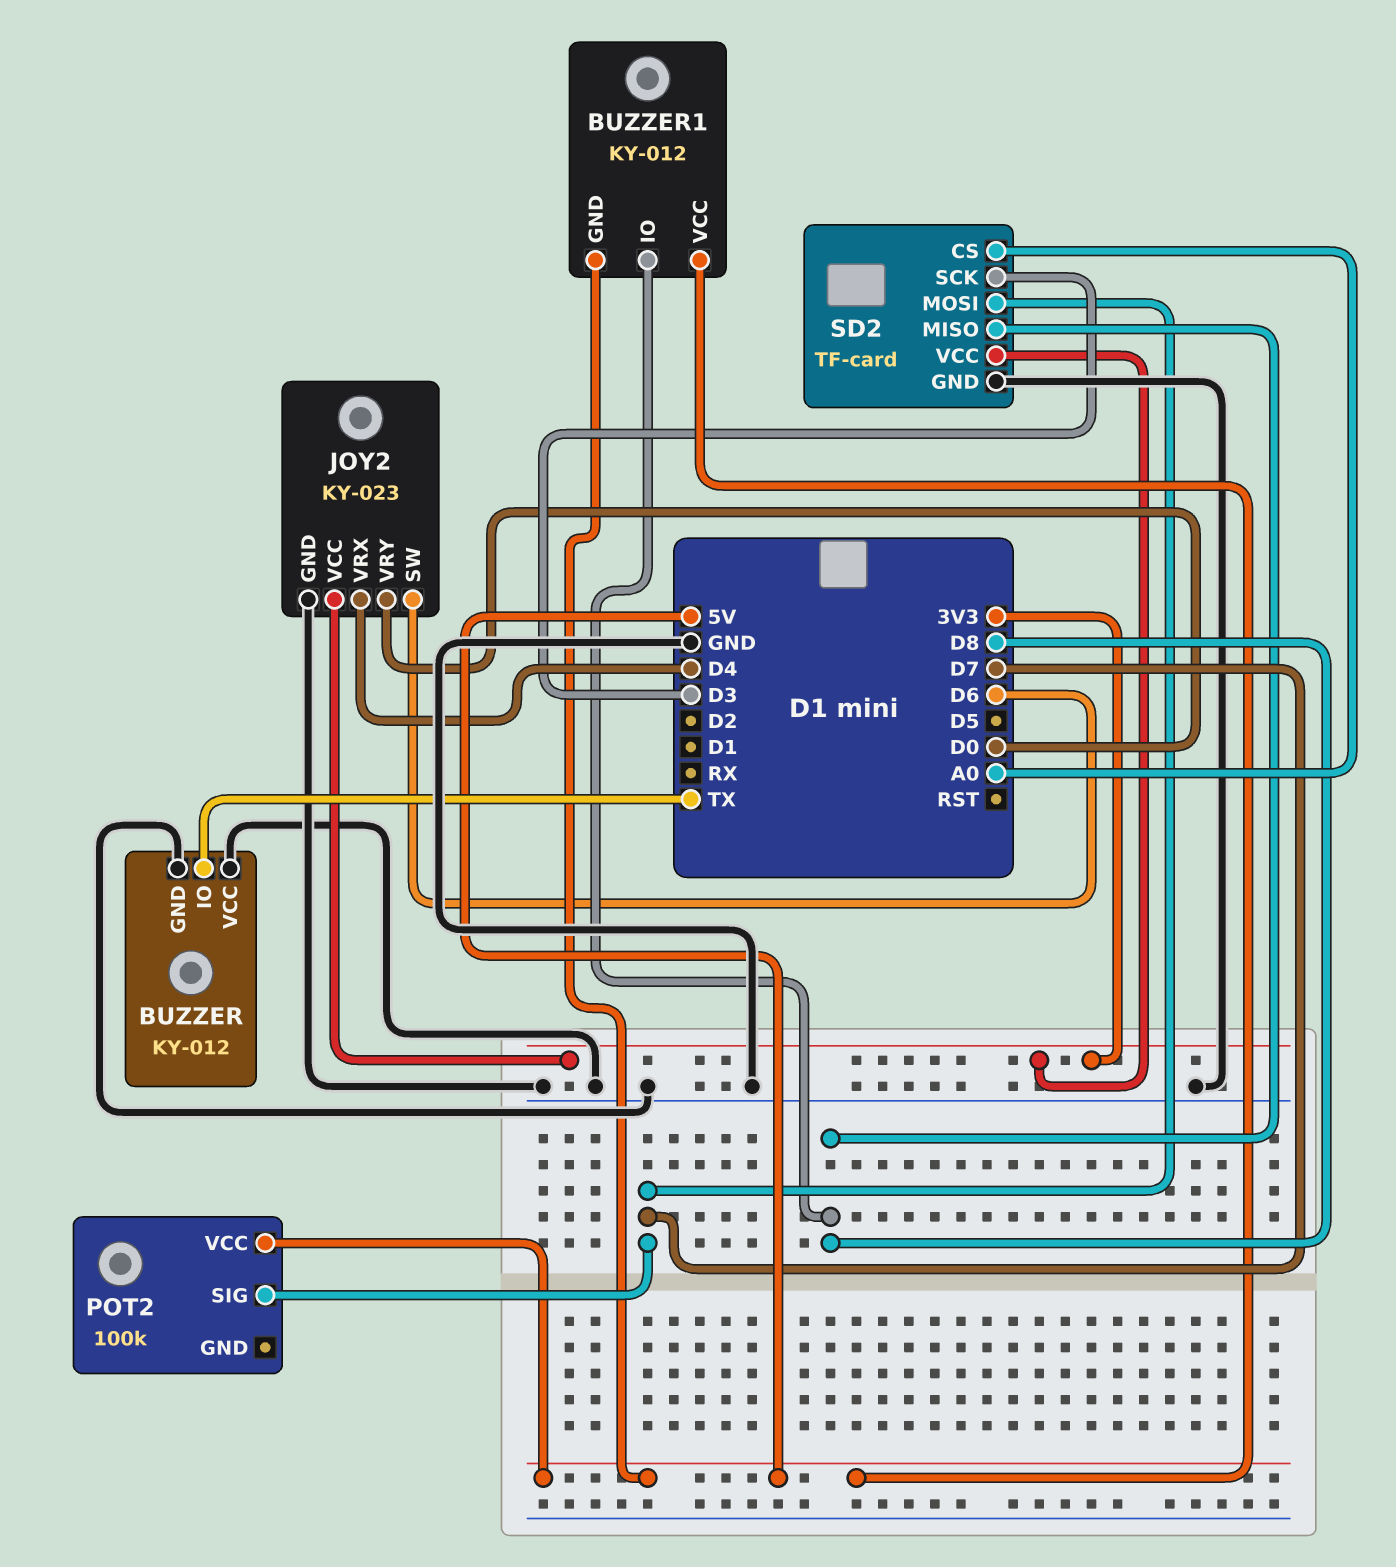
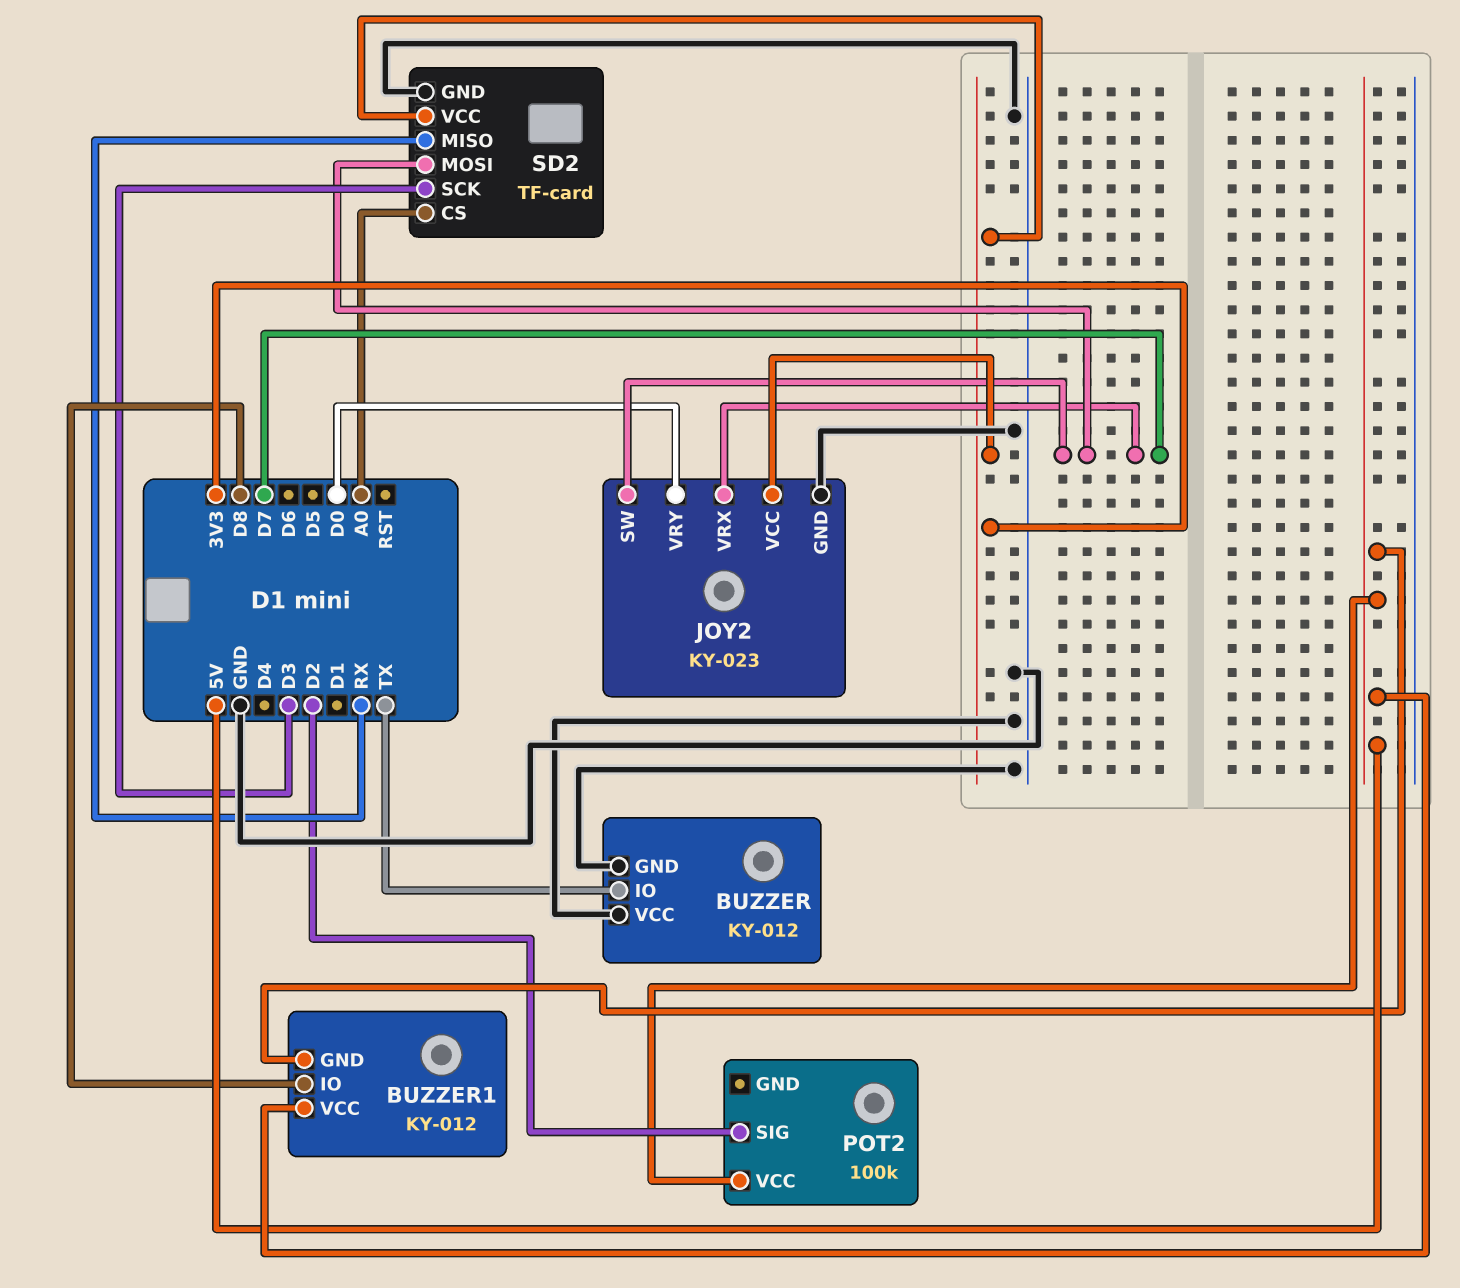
JOY2 pin SW: D6 -> D7
JOY2 pin VRX: D4 -> D7
POT2 pin SIG: D7 -> D2
SD2 pin MISO: D8 -> RX

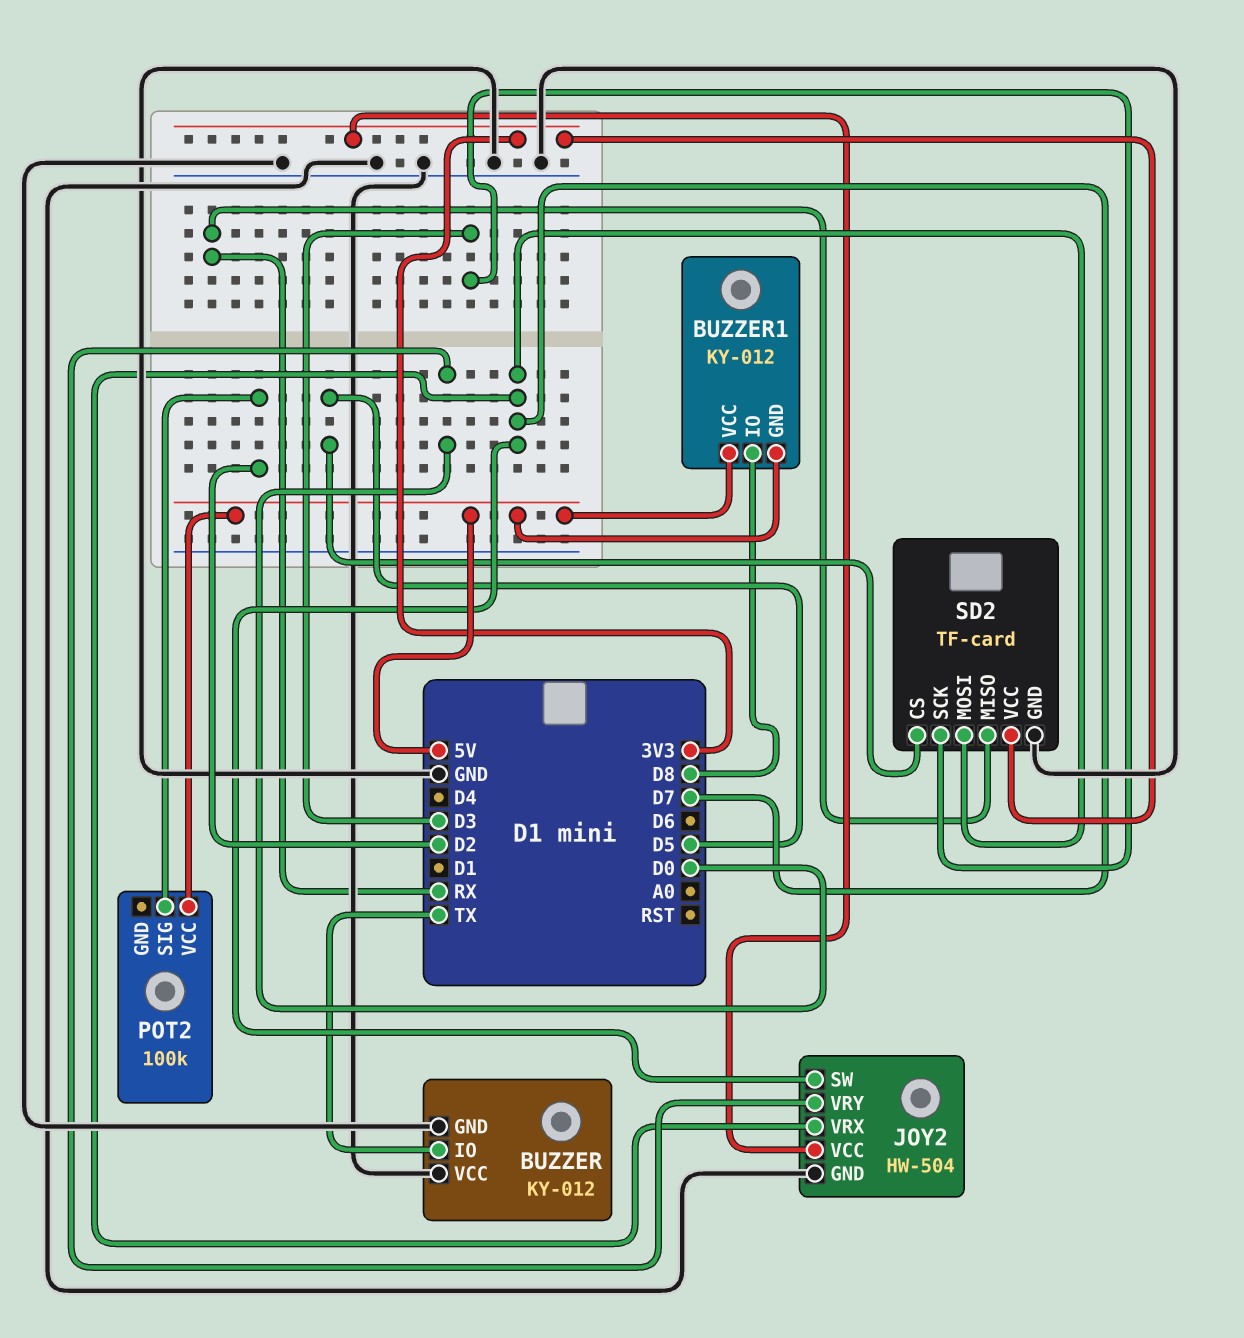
JOY2: KY-023 -> HW-504
SD2 pin CS: A0 -> D5

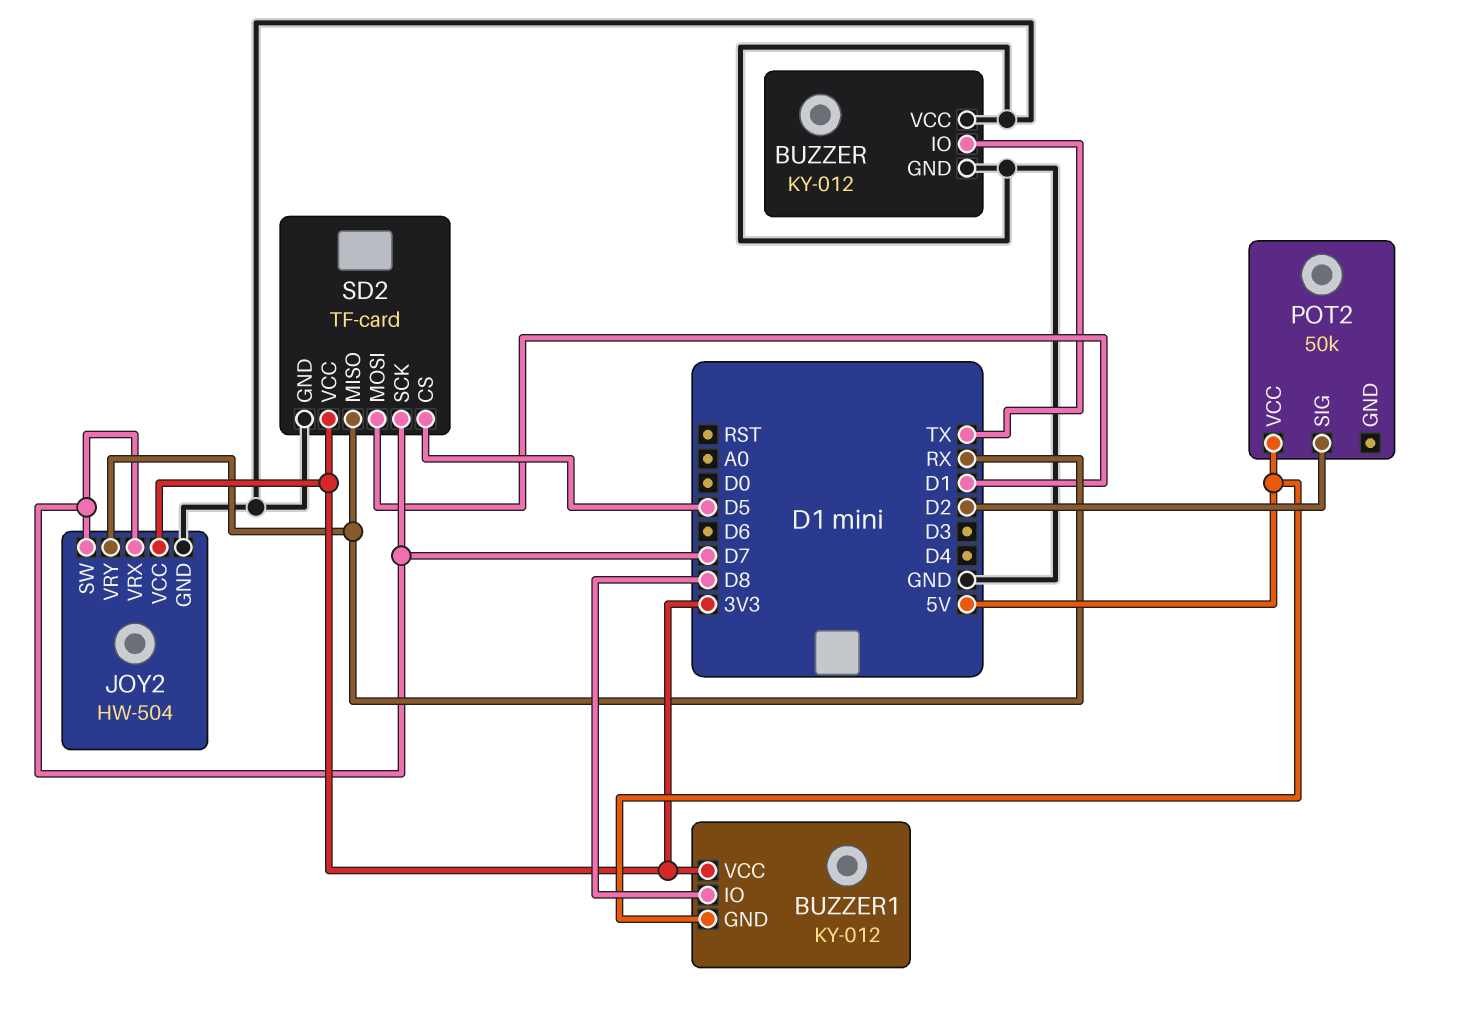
BUZZER1 pin VCC: 5V -> 3V3
JOY2 pin VRY: D0 -> RX
POT2: 100k -> 50k
SD2 pin MOSI: D7 -> D1
SD2 pin SCK: D3 -> D7

